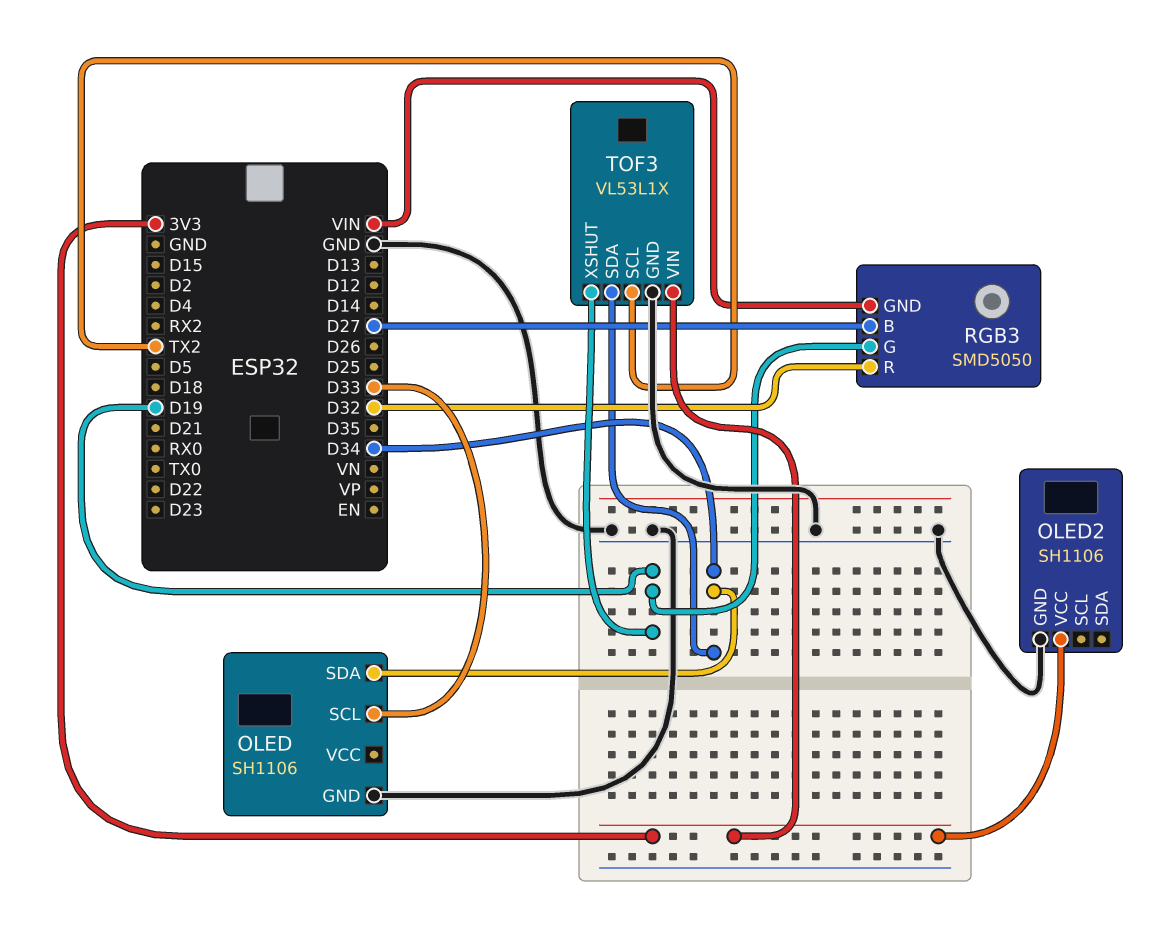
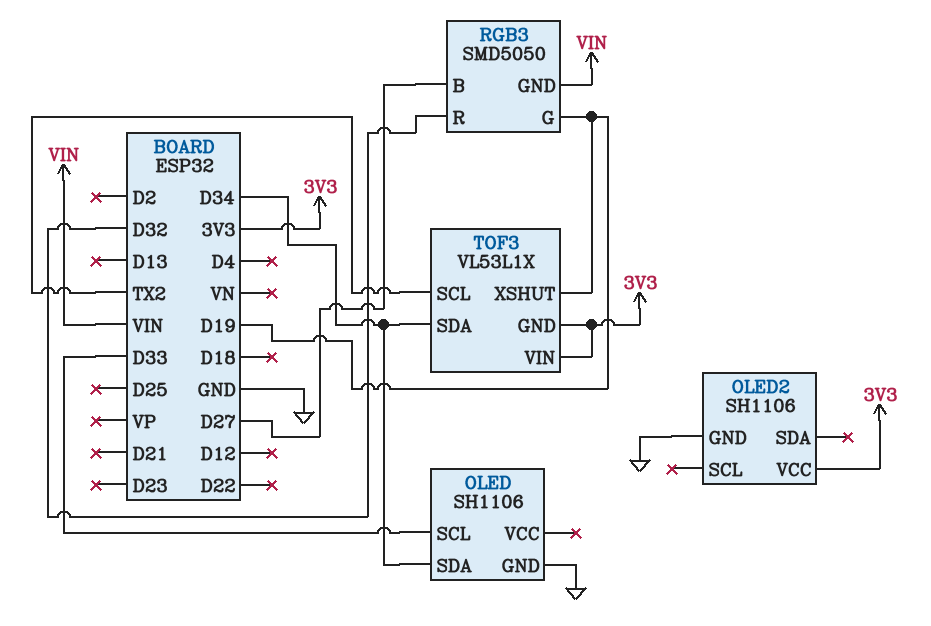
TOF3 pin GND: GND -> 3V3

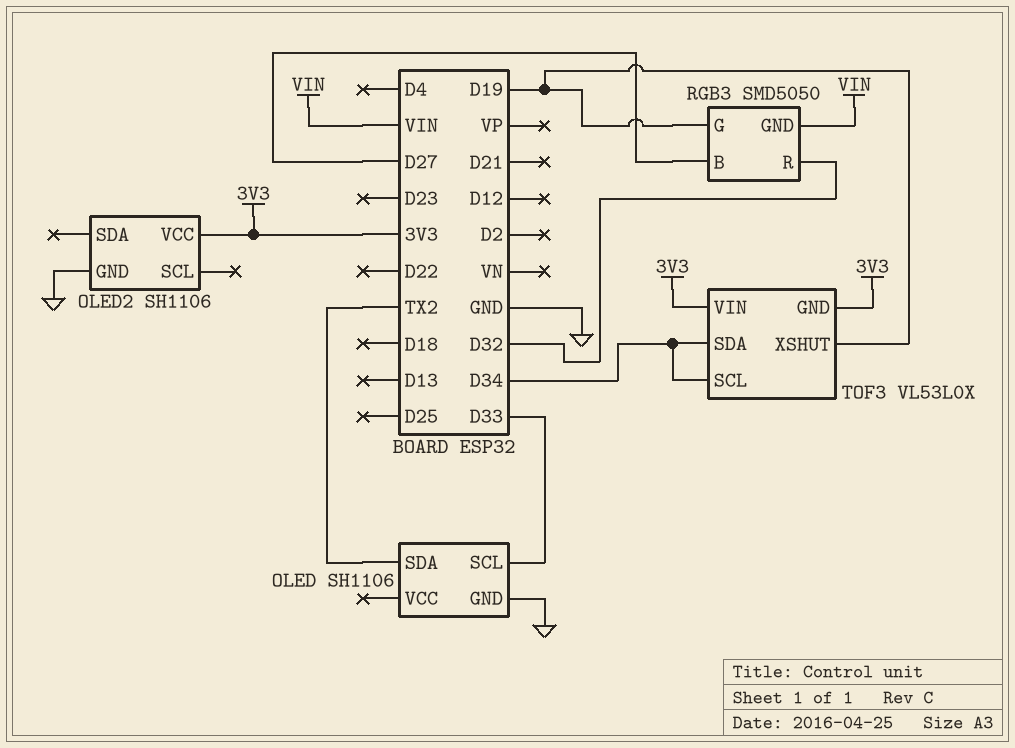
OLED pin SDA: D34 -> TX2
TOF3: VL53L1X -> VL53L0X
TOF3 pin SCL: TX2 -> D34

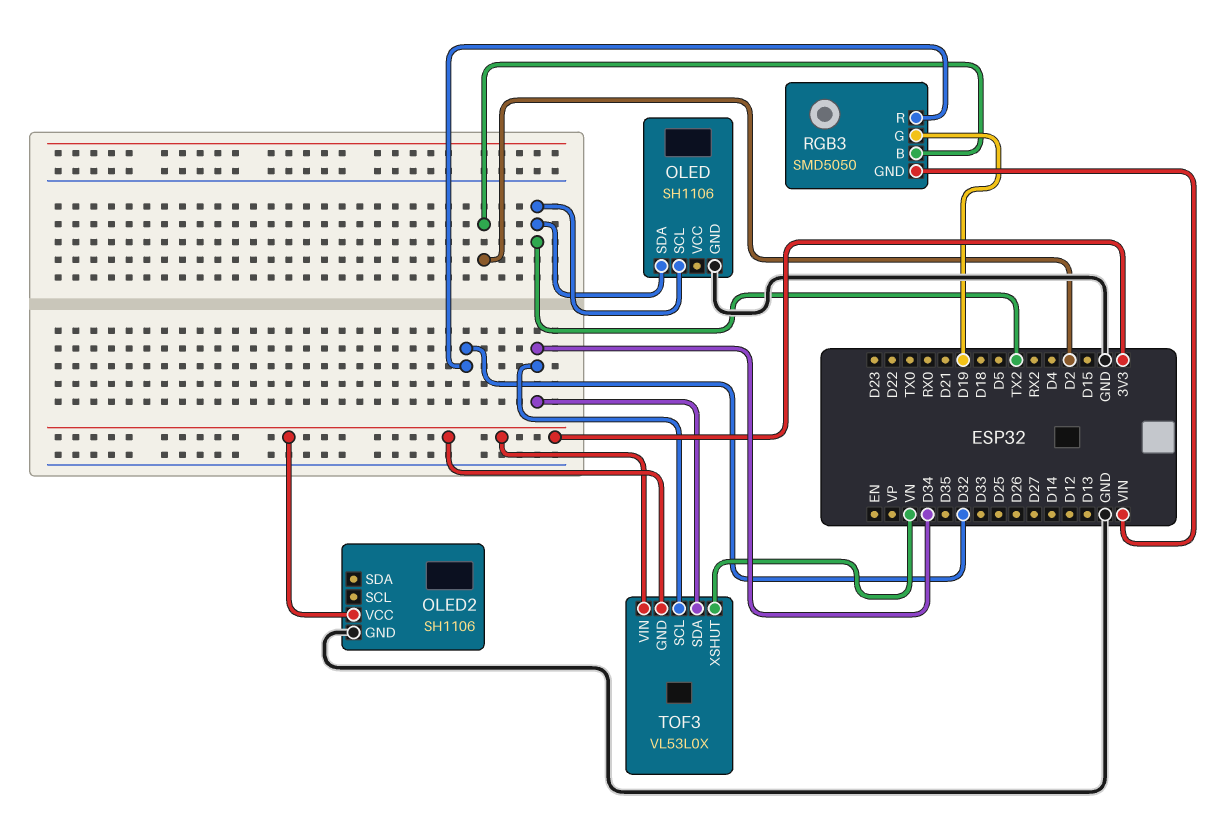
OLED pin SCL: D33 -> TX2
RGB3 pin B: D27 -> D2
TOF3 pin XSHUT: D19 -> VN

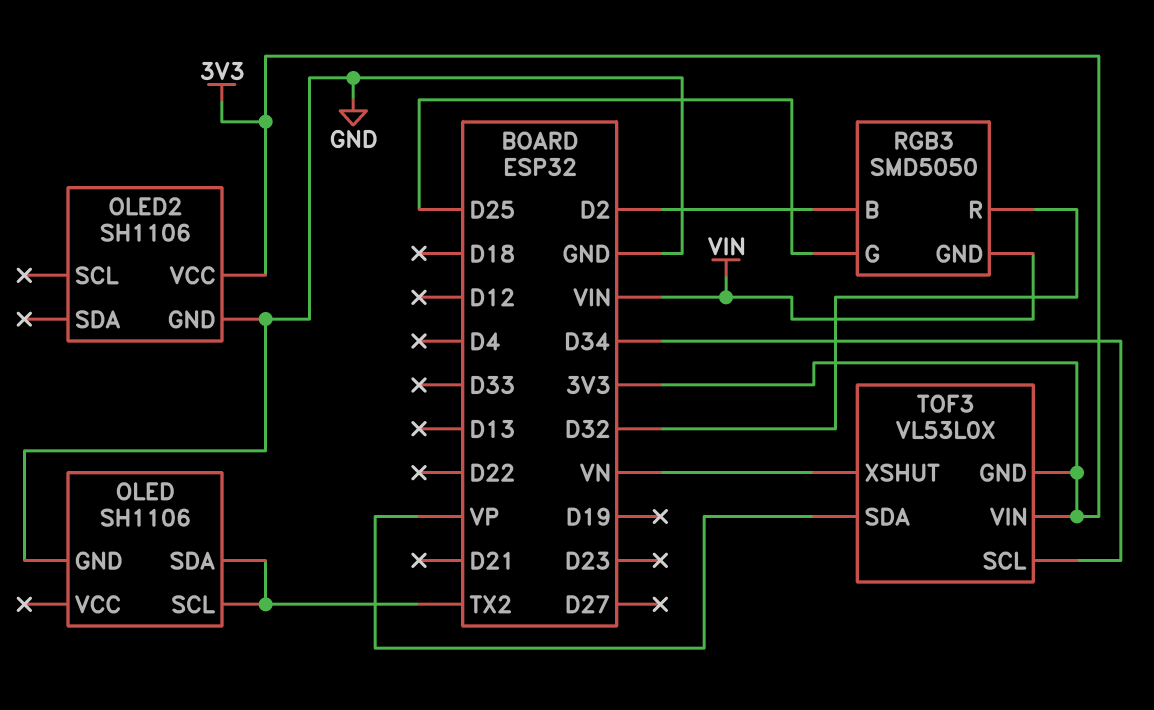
RGB3 pin G: D19 -> D25
TOF3 pin SDA: D34 -> VP

